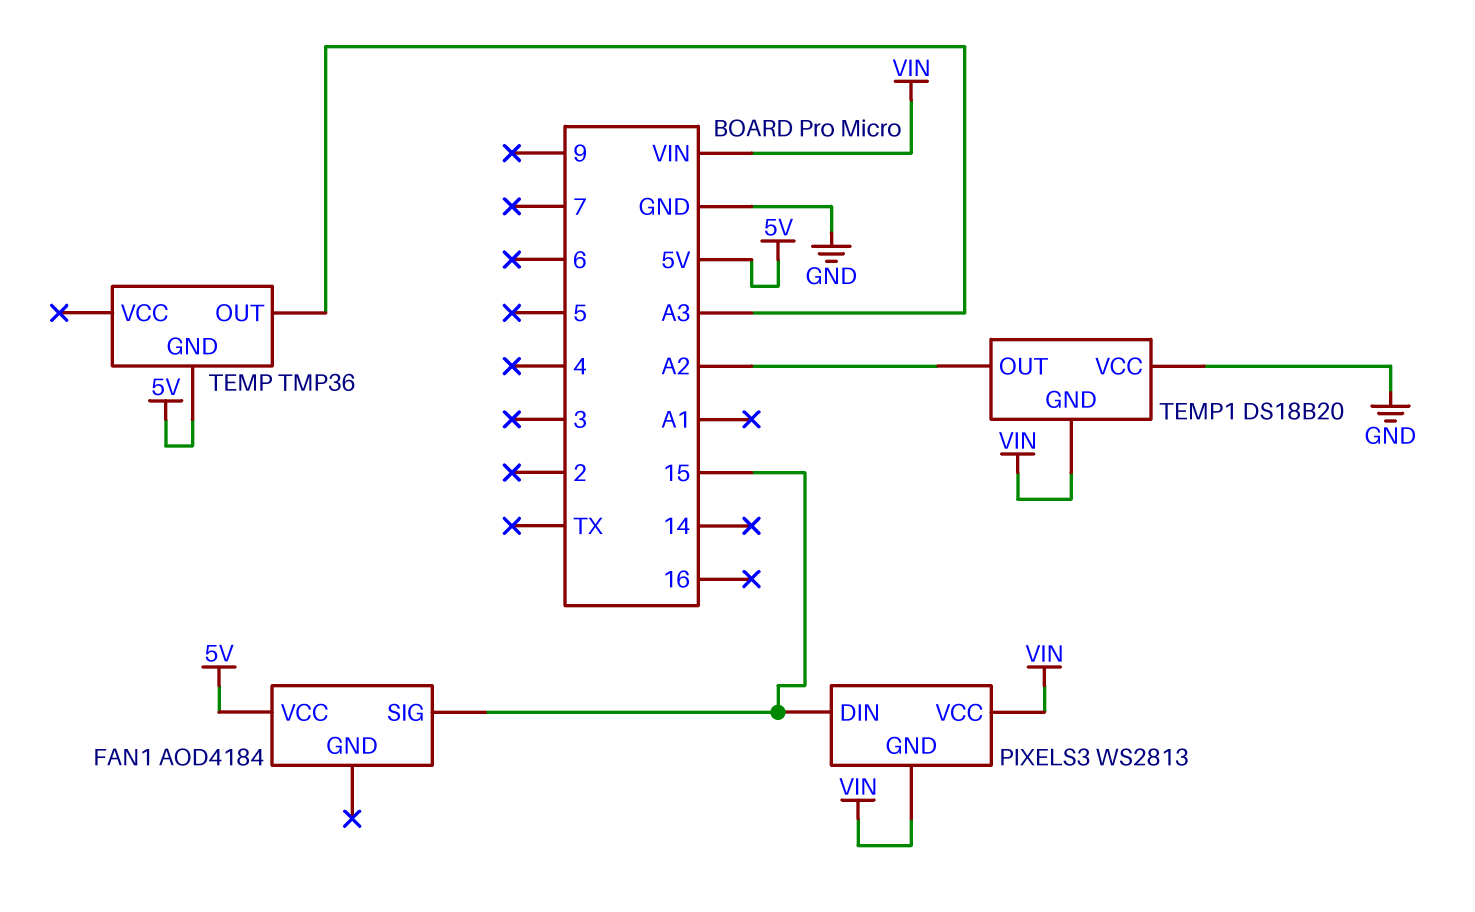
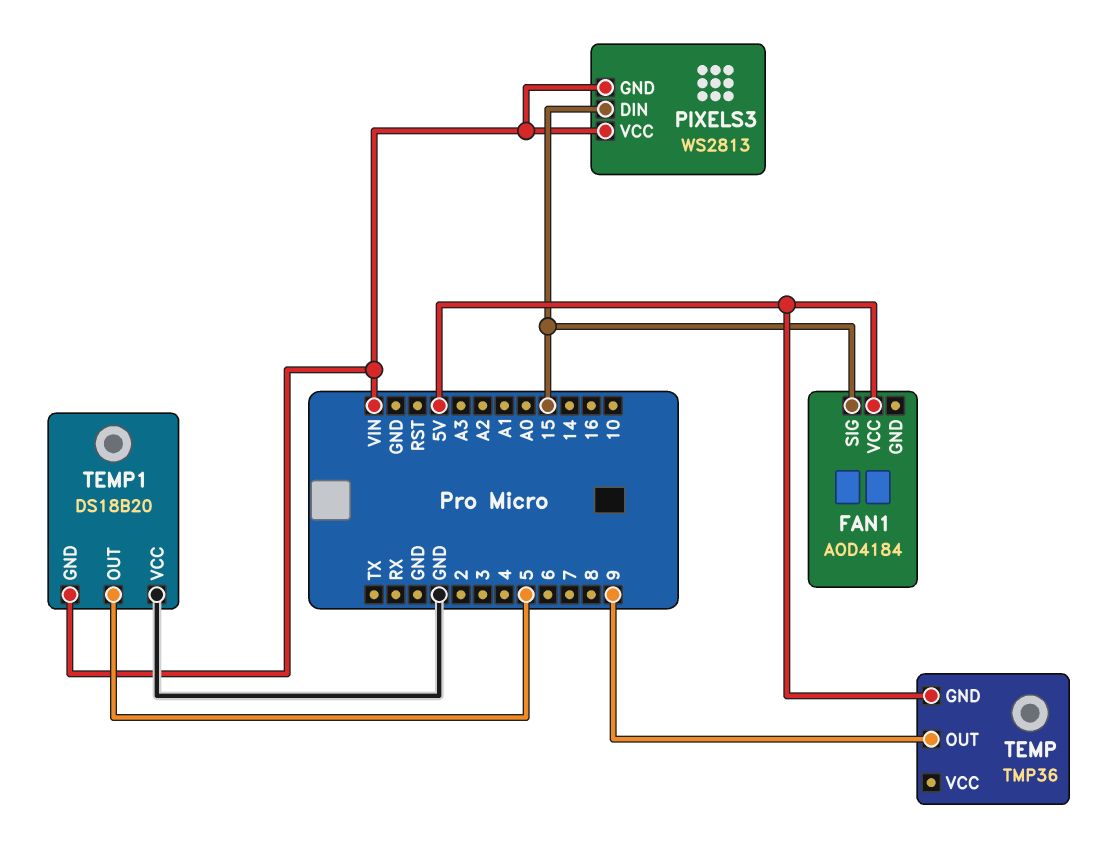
TEMP pin OUT: A3 -> 9
TEMP1 pin OUT: A2 -> 5

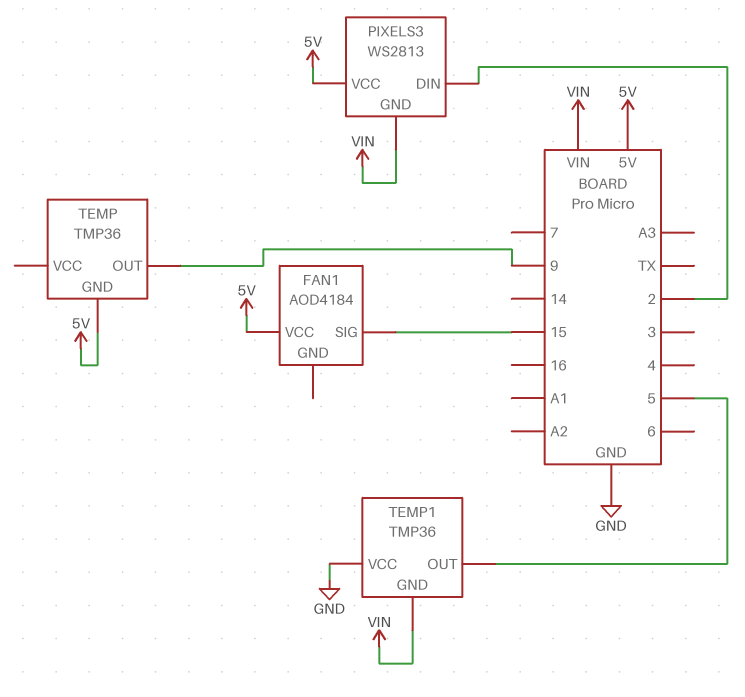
PIXELS3 pin DIN: 15 -> 2
PIXELS3 pin VCC: VIN -> 5V
TEMP1: DS18B20 -> TMP36

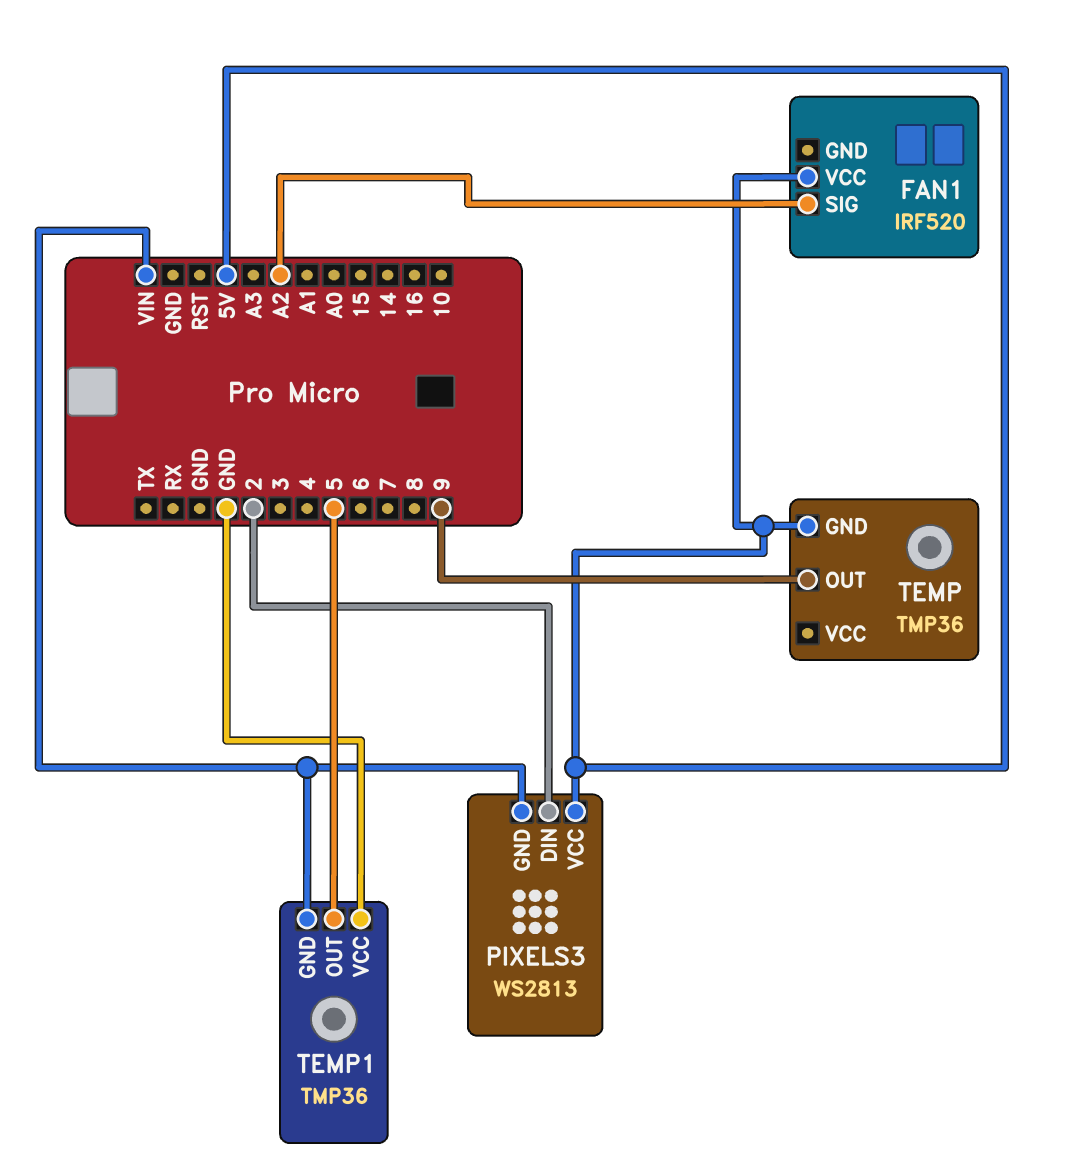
FAN1: AOD4184 -> IRF520
FAN1 pin SIG: 15 -> A2

